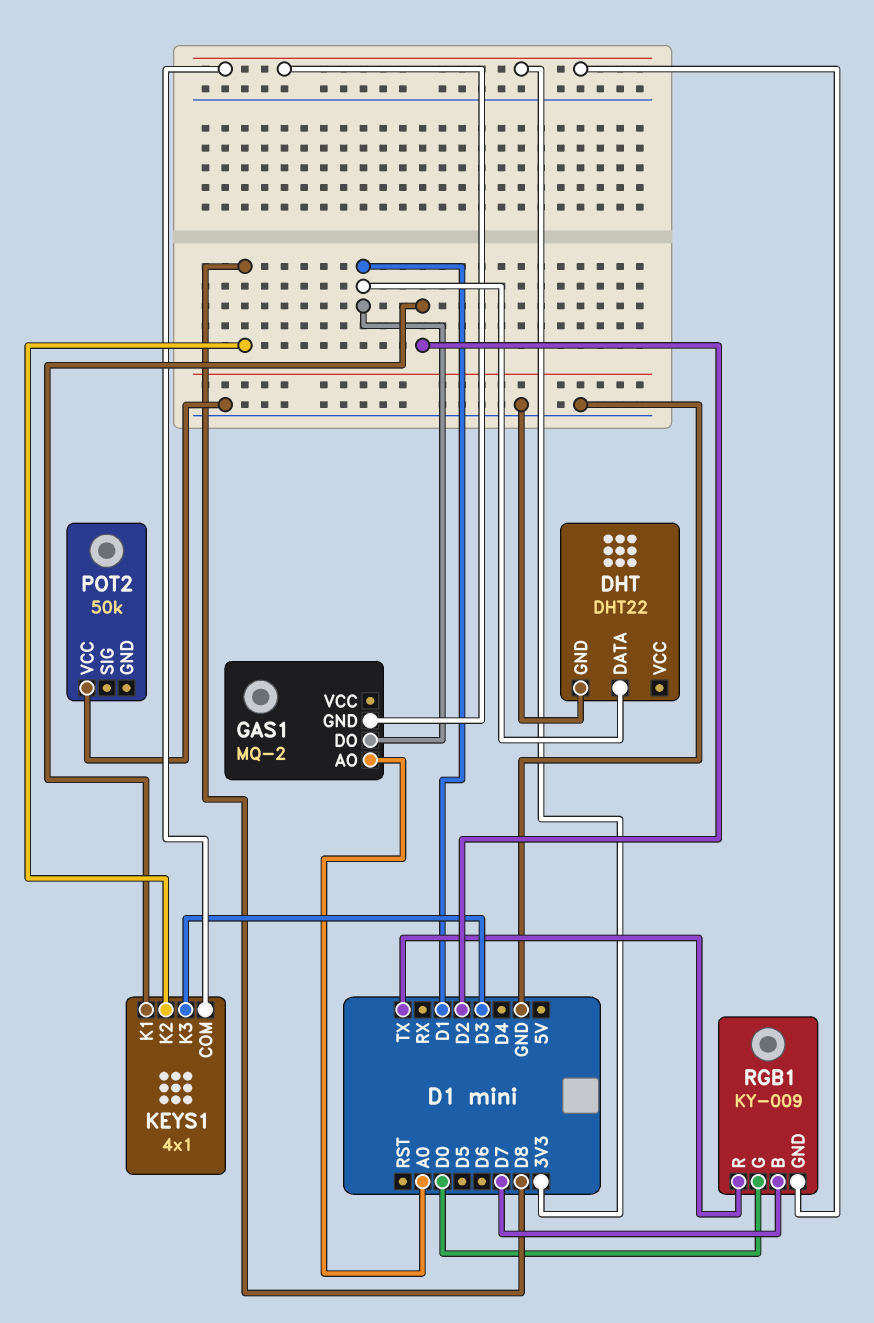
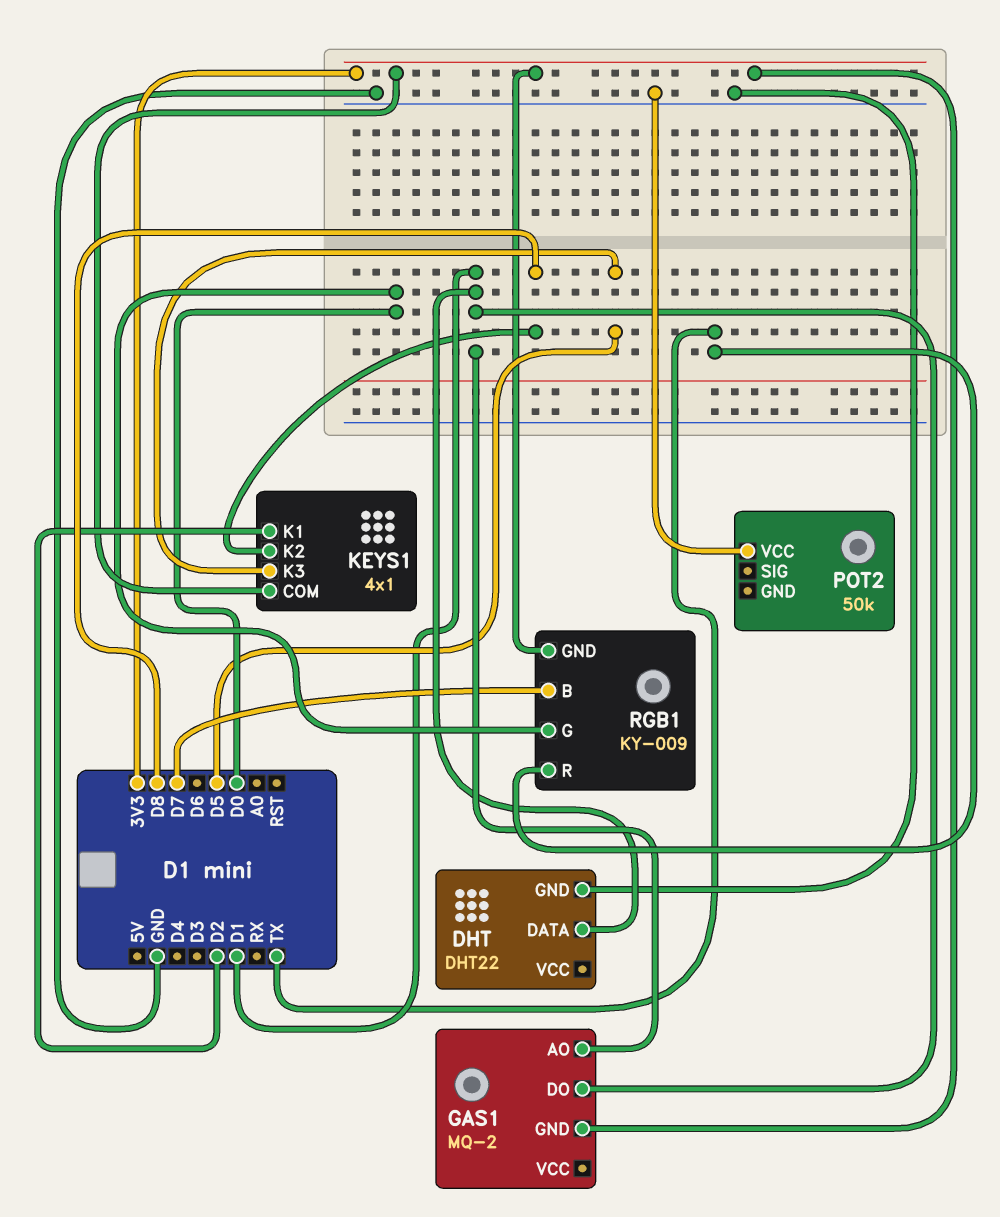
GAS1 pin AO: A0 -> D1
KEYS1 pin K3: D3 -> D5

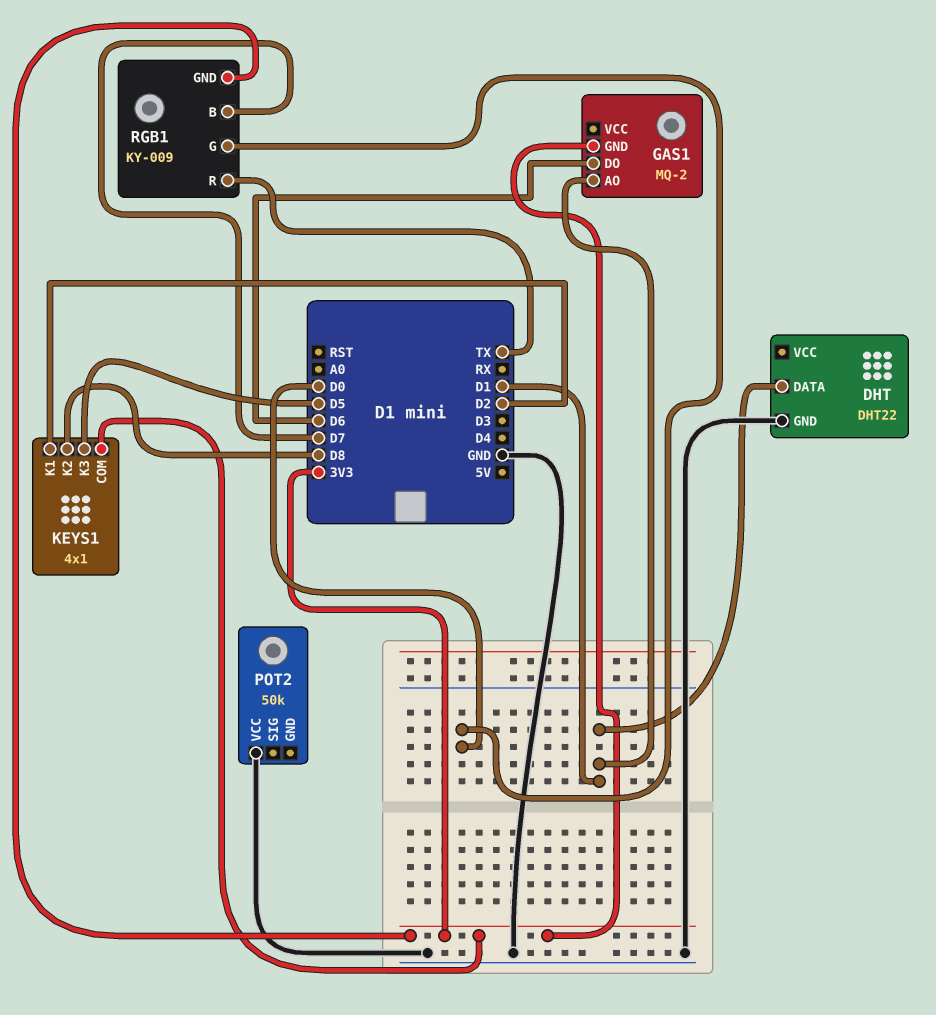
GAS1 pin DO: D1 -> D6

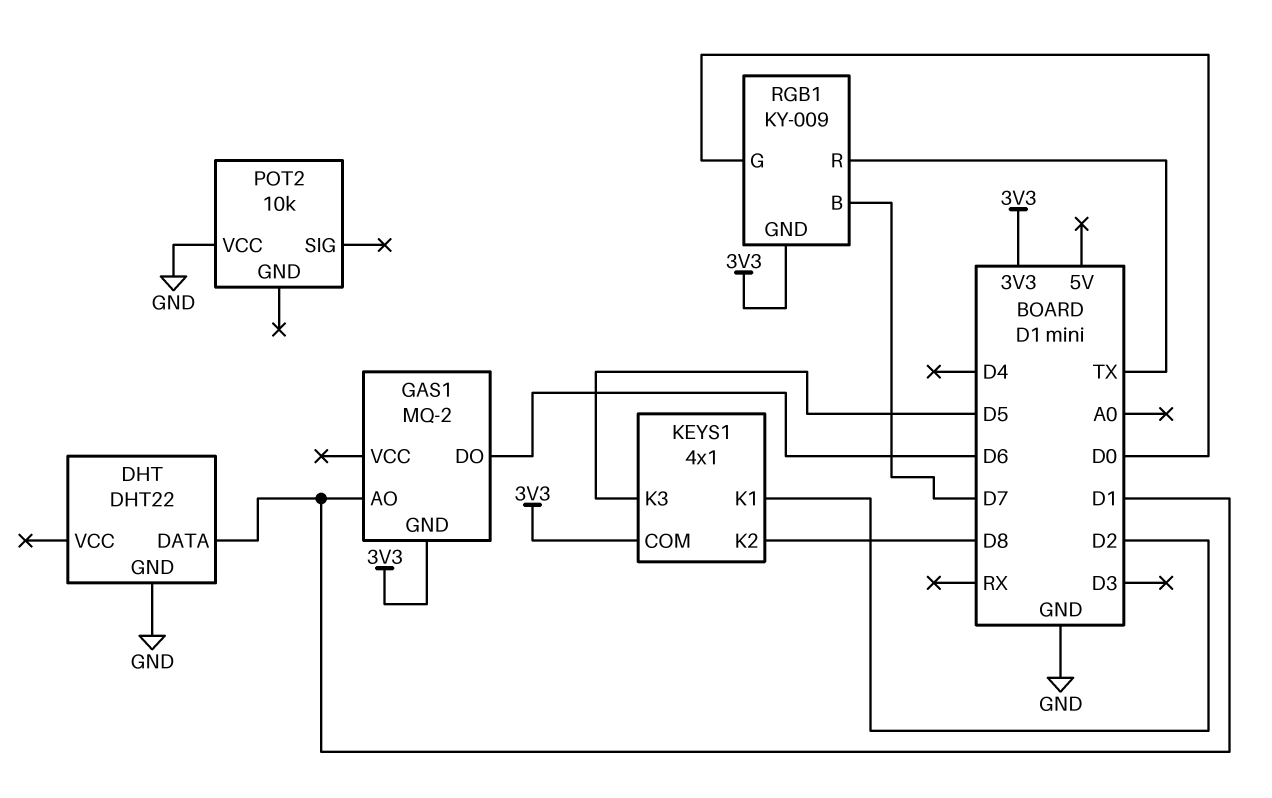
POT2: 50k -> 10k

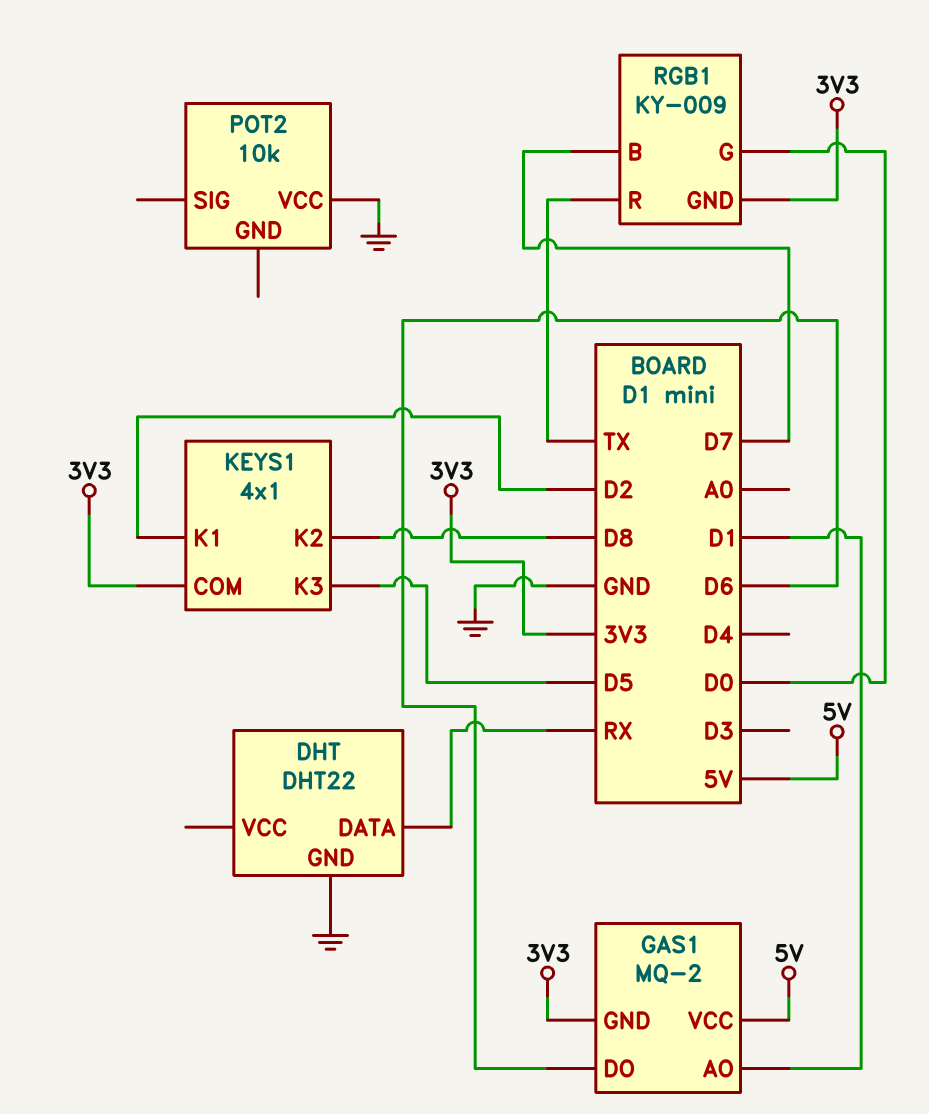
DHT pin DATA: D1 -> RX
GAS1 pin VCC: none -> 5V

